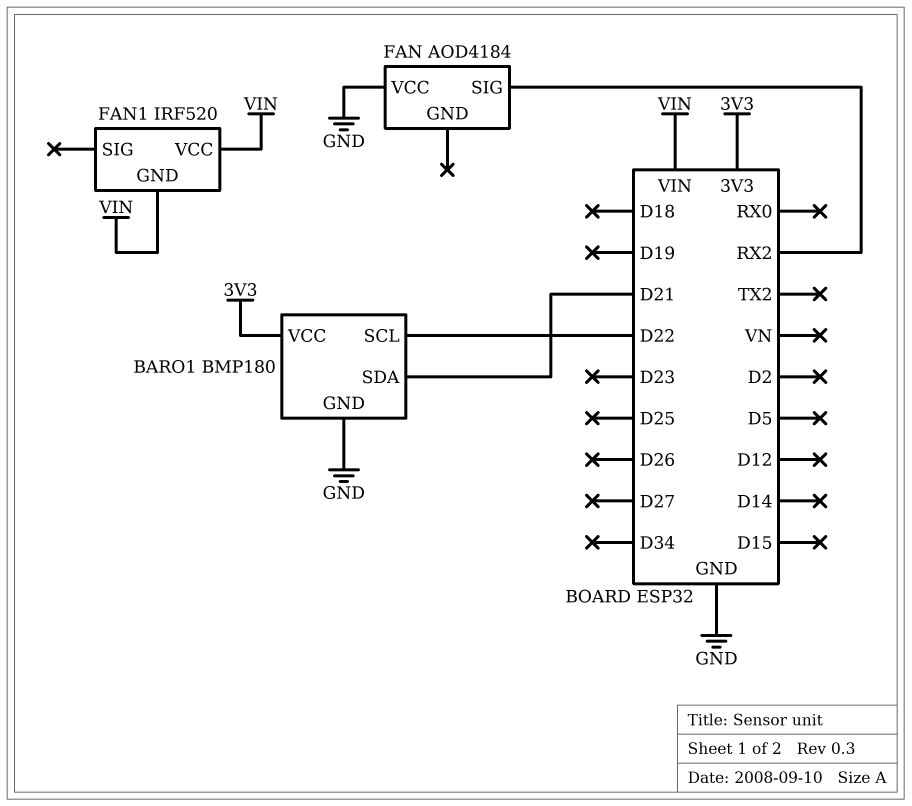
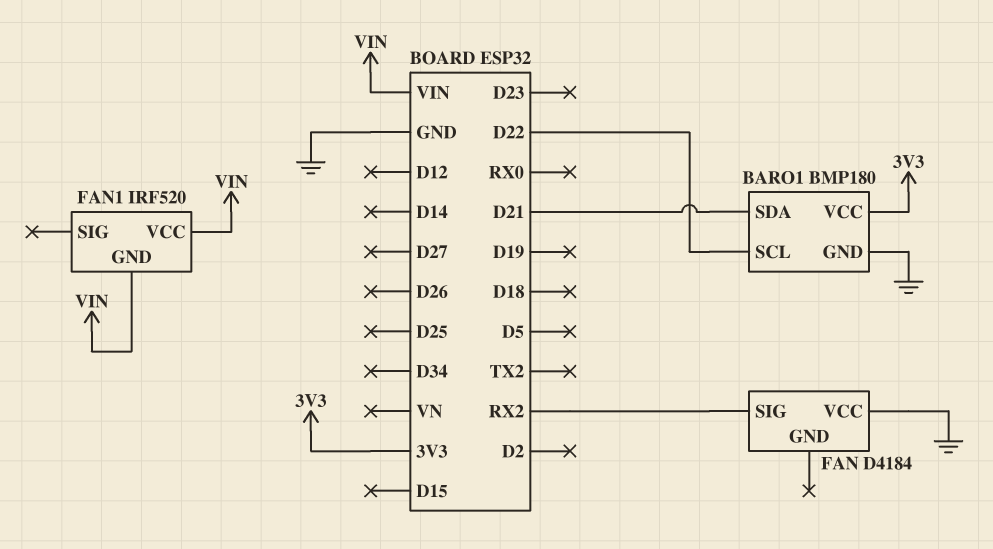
FAN: AOD4184 -> D4184

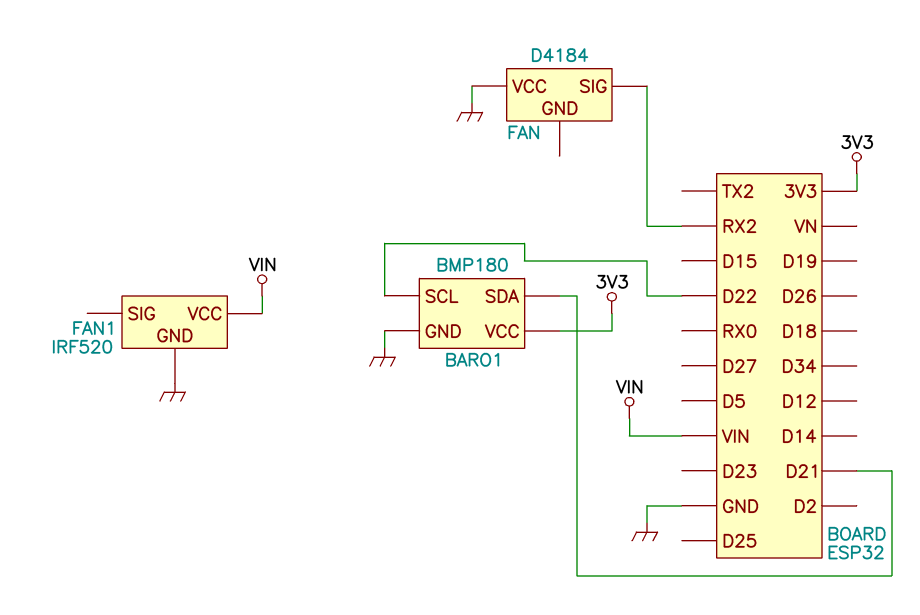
FAN1 pin GND: VIN -> GND

